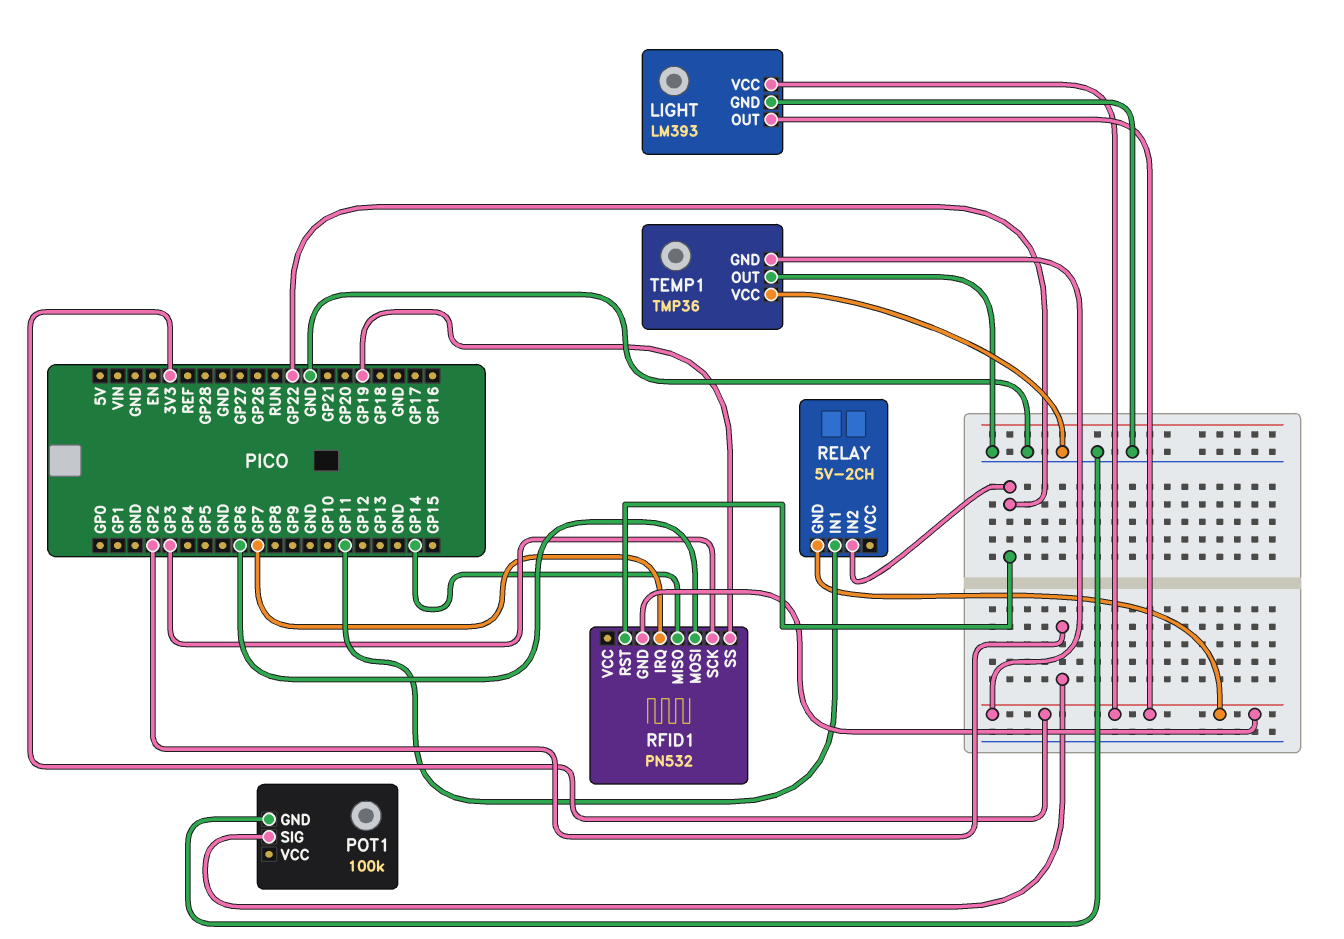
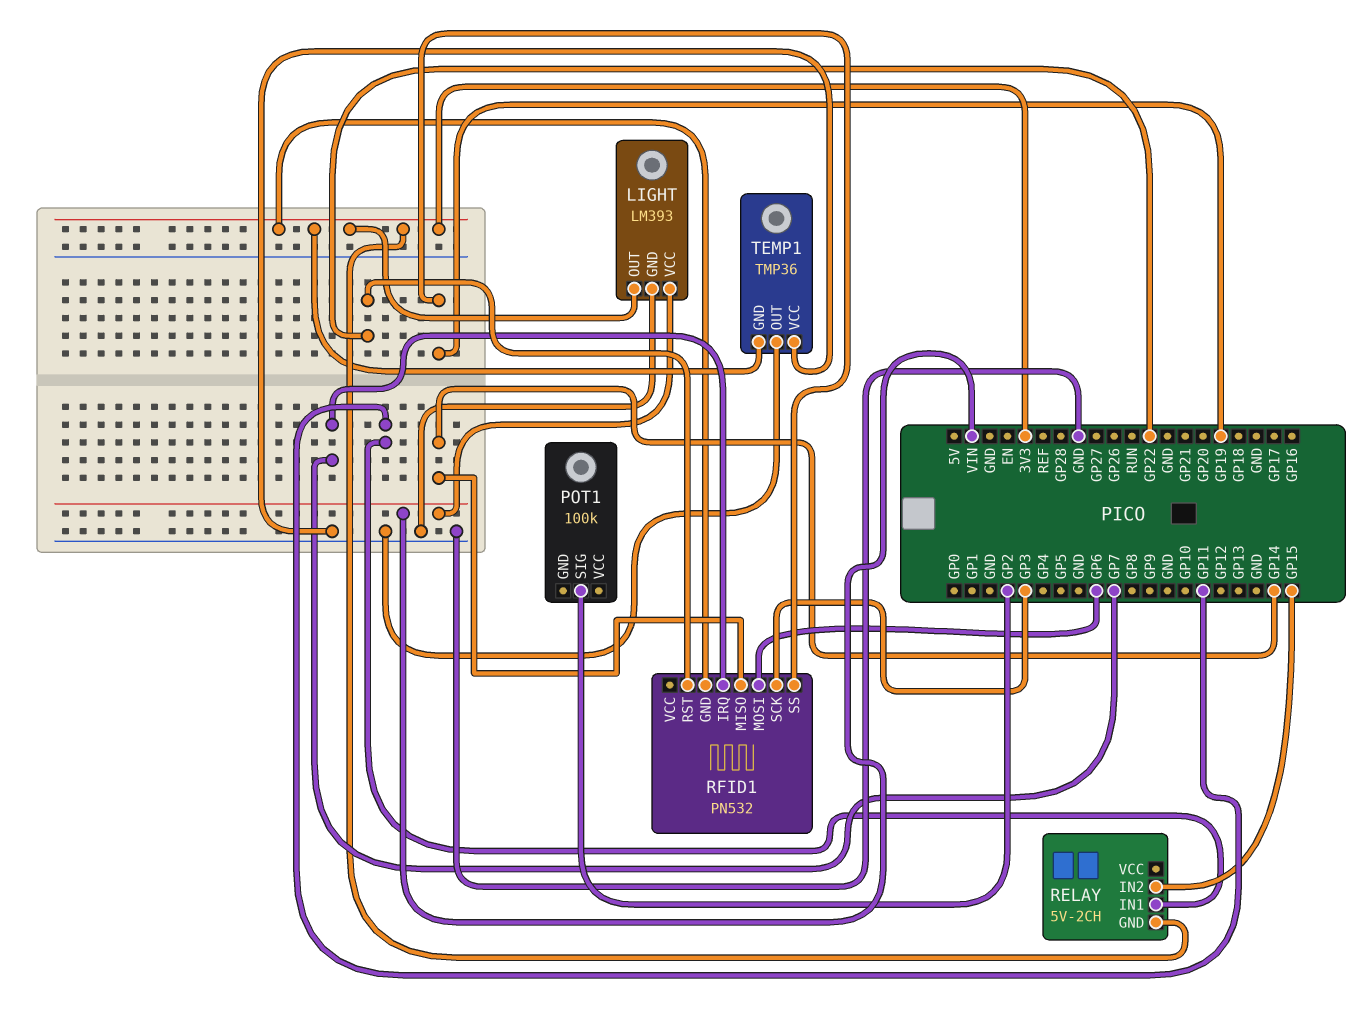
LIGHT pin VCC: 3V3 -> VIN
POT1 pin GND: GND -> none
RELAY pin IN2: GP22 -> GP15

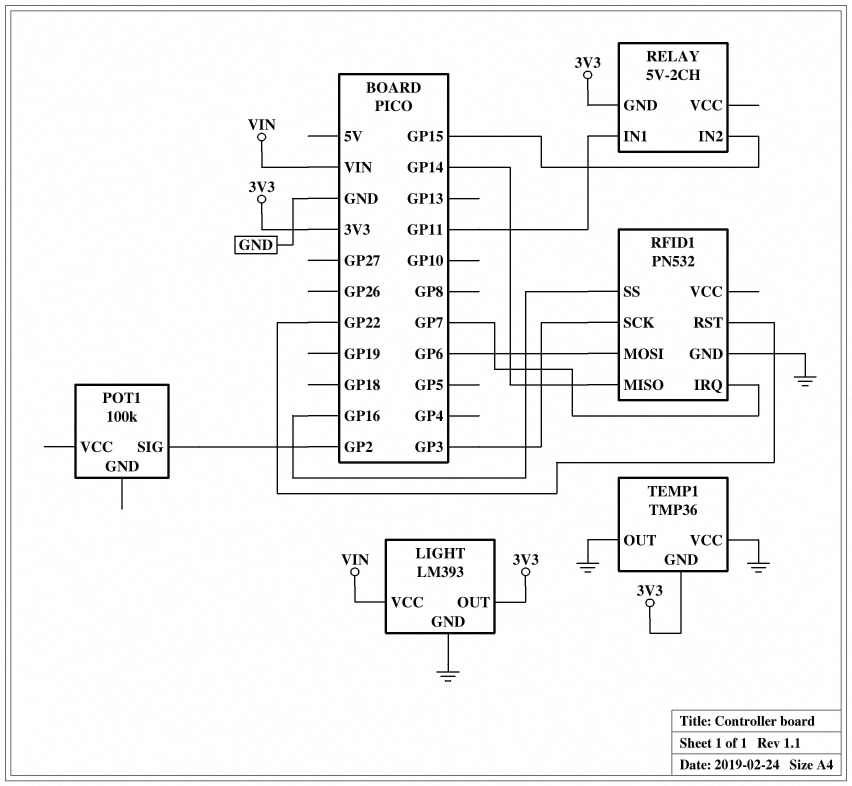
RFID1 pin GND: 3V3 -> GND
RFID1 pin SS: GP19 -> GP16

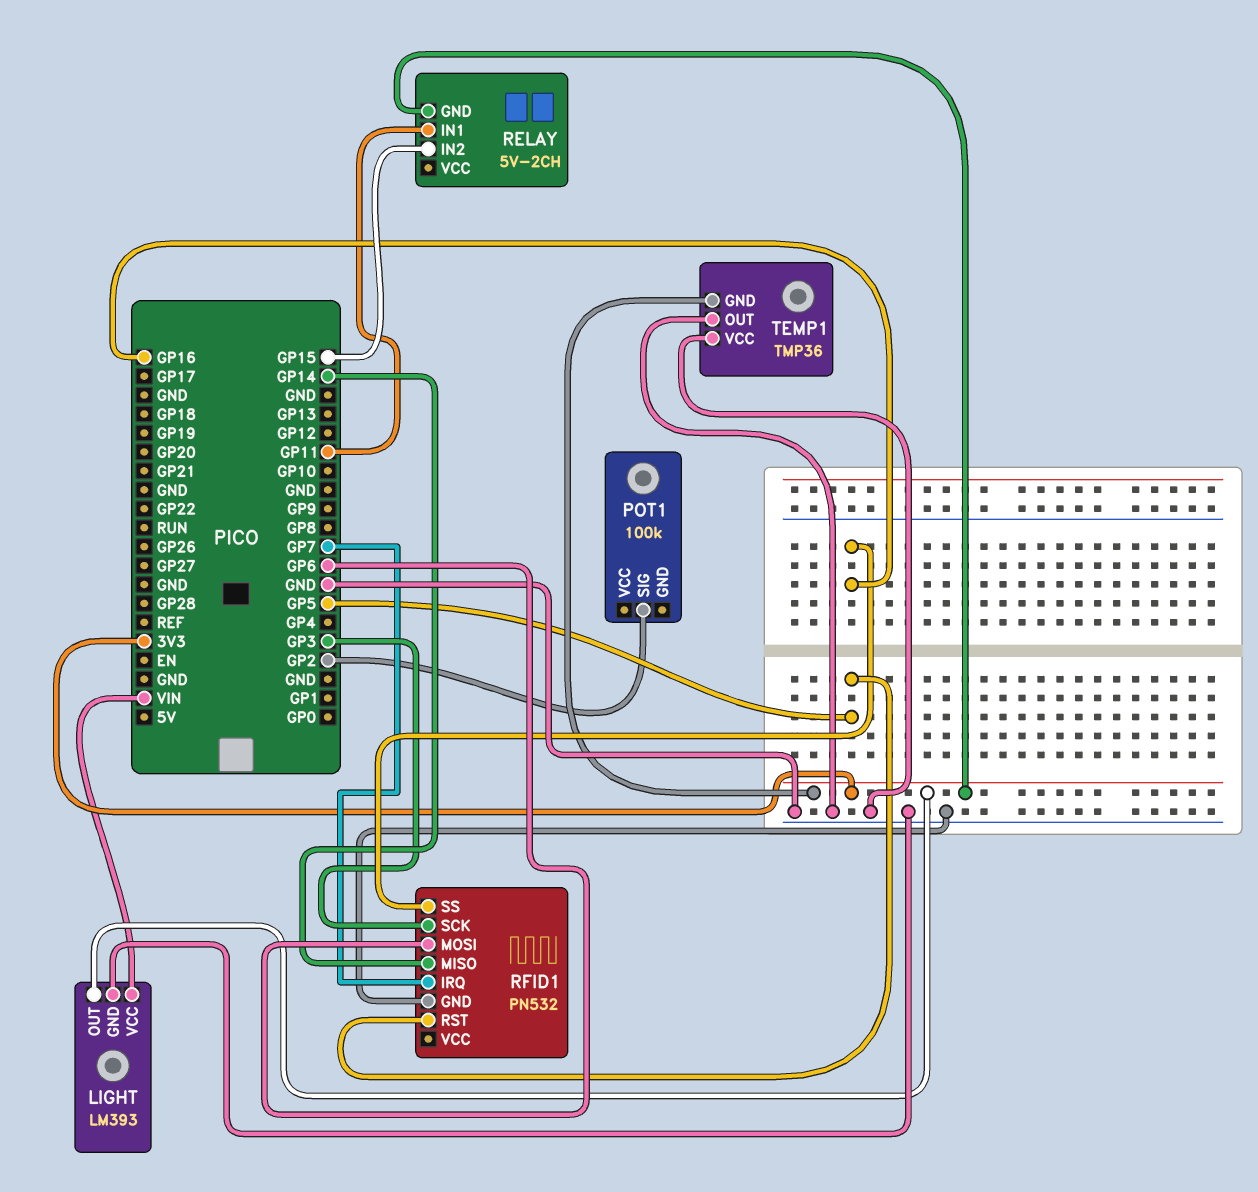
RFID1 pin RST: GP22 -> GP5

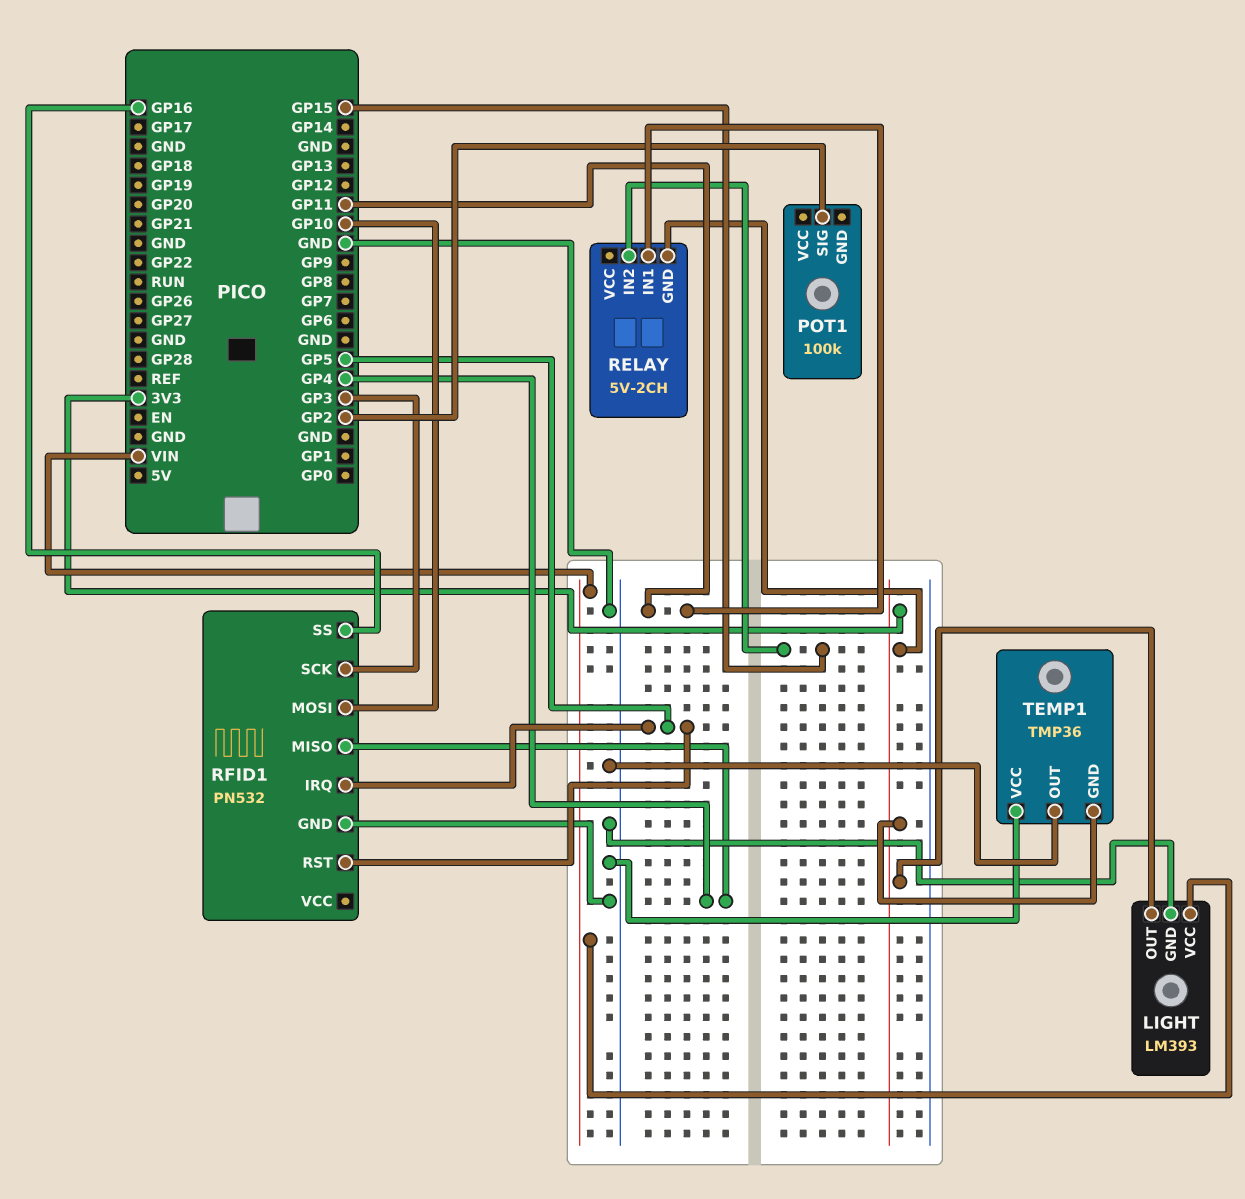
RFID1 pin IRQ: GP7 -> GP5
RFID1 pin MISO: GP14 -> GP4
RFID1 pin MOSI: GP6 -> GP10

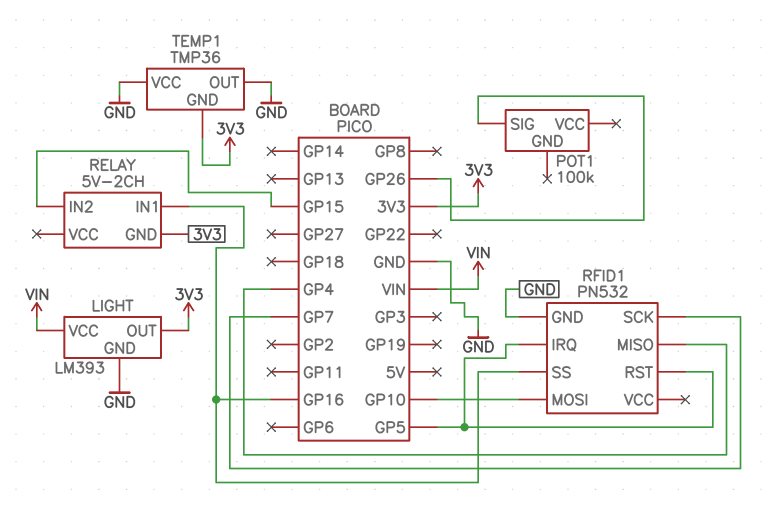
POT1 pin SIG: GP2 -> GP26
RELAY pin IN1: GP11 -> GP16
RFID1 pin SCK: GP3 -> GP7

